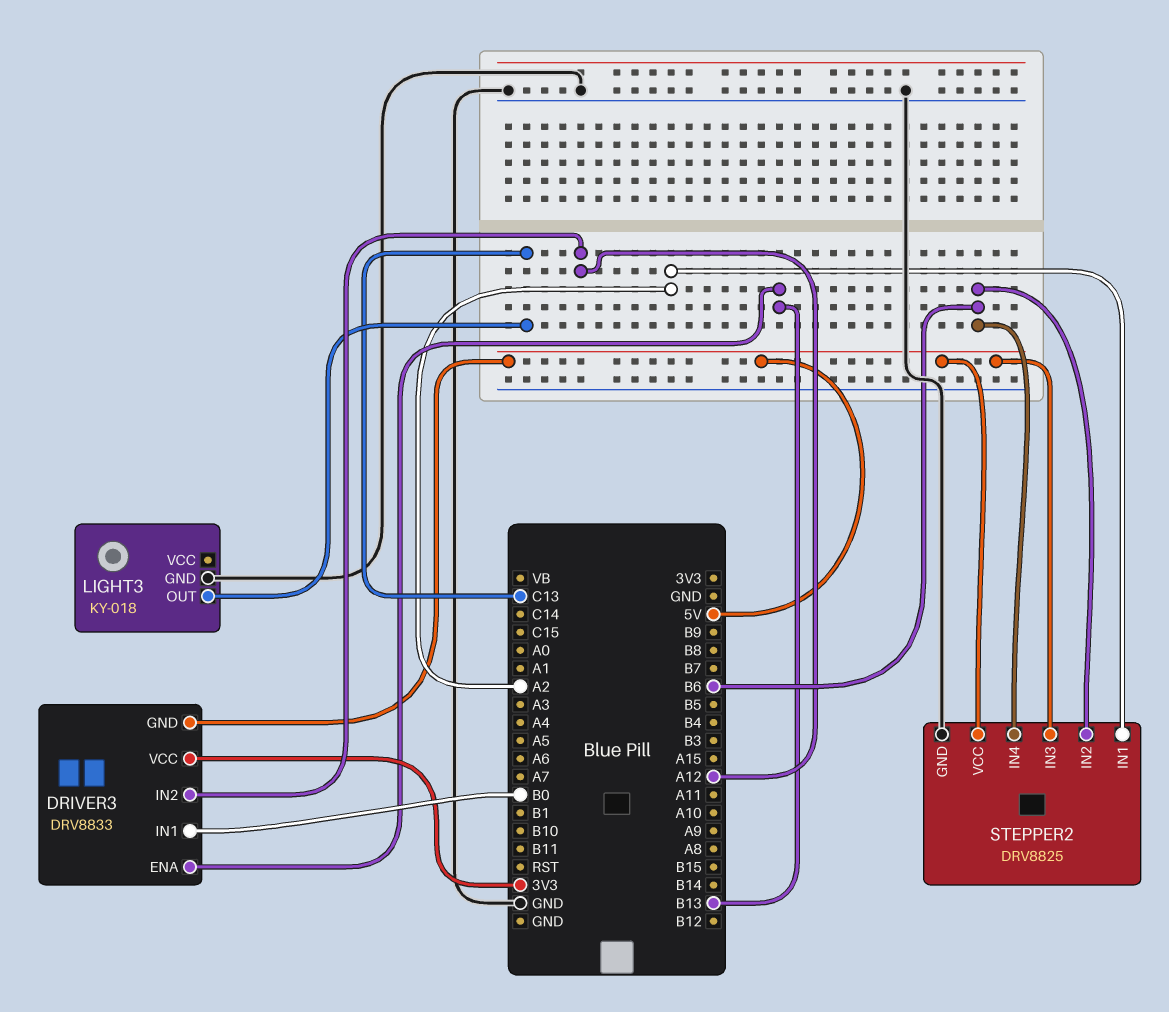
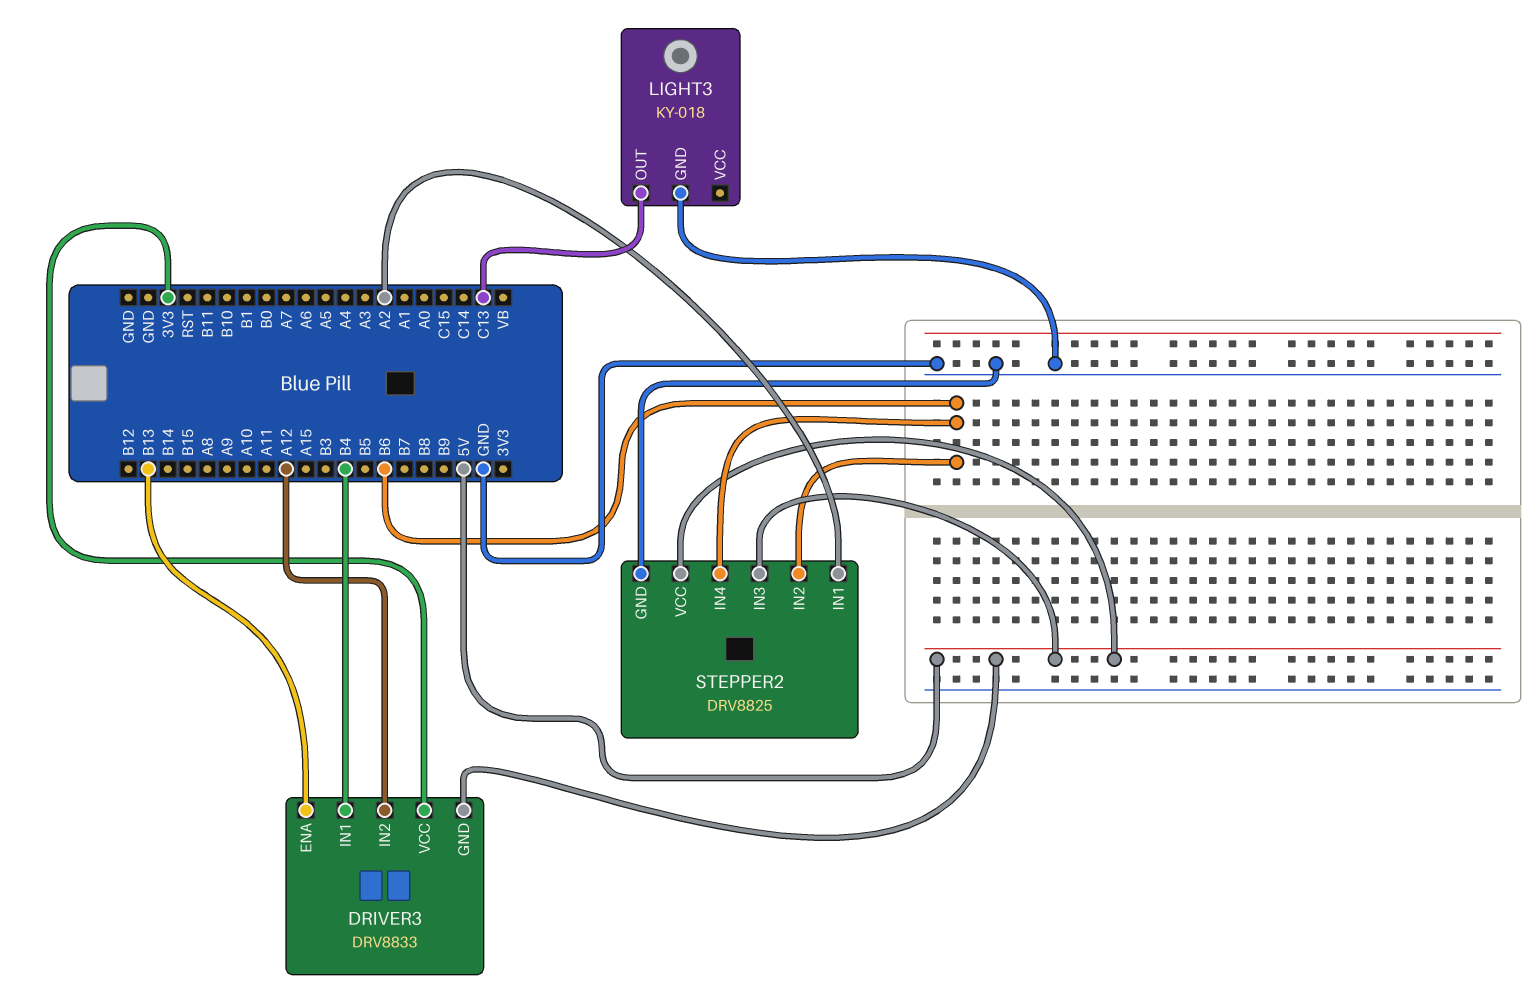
DRIVER3 pin IN1: B0 -> B4

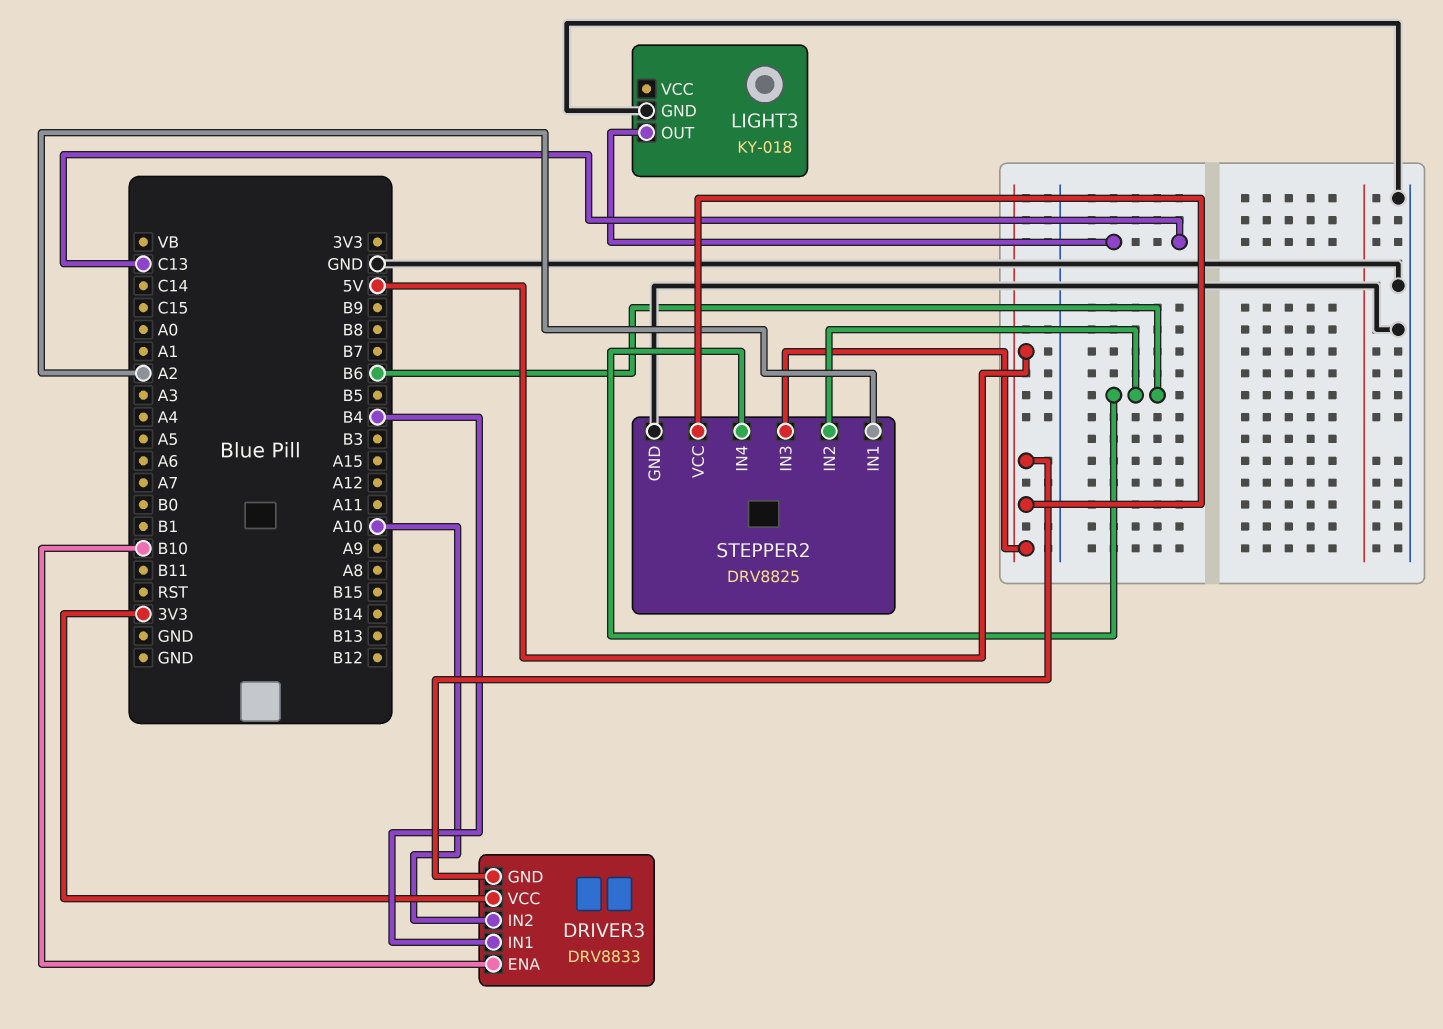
DRIVER3 pin ENA: B13 -> B10
DRIVER3 pin IN2: A12 -> A10

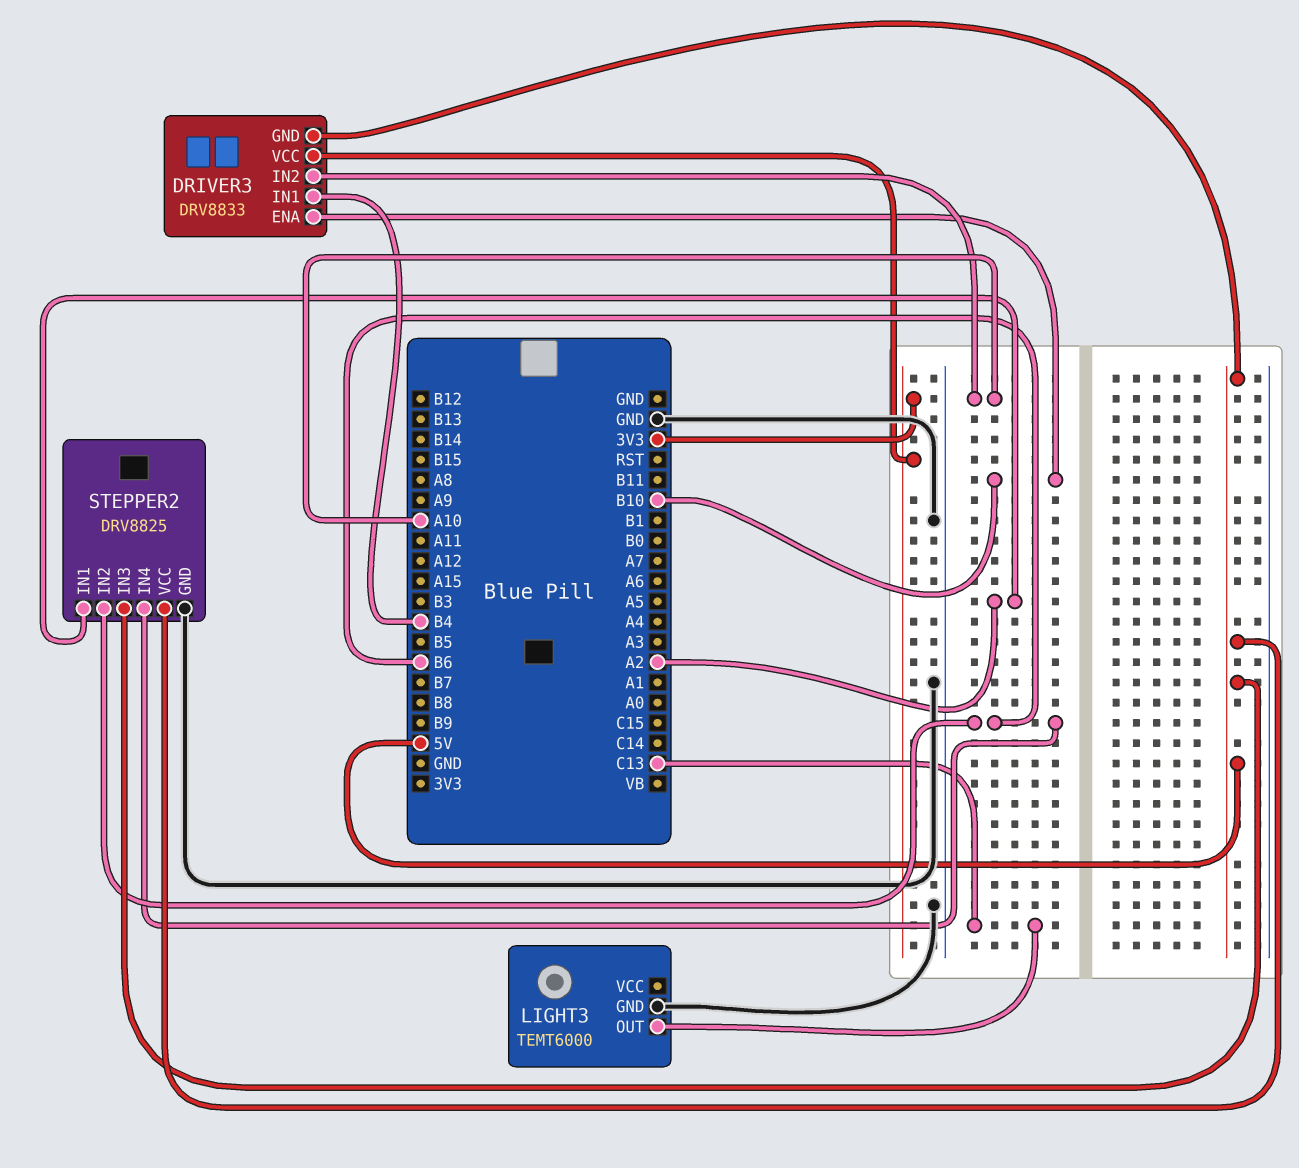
LIGHT3: KY-018 -> TEMT6000

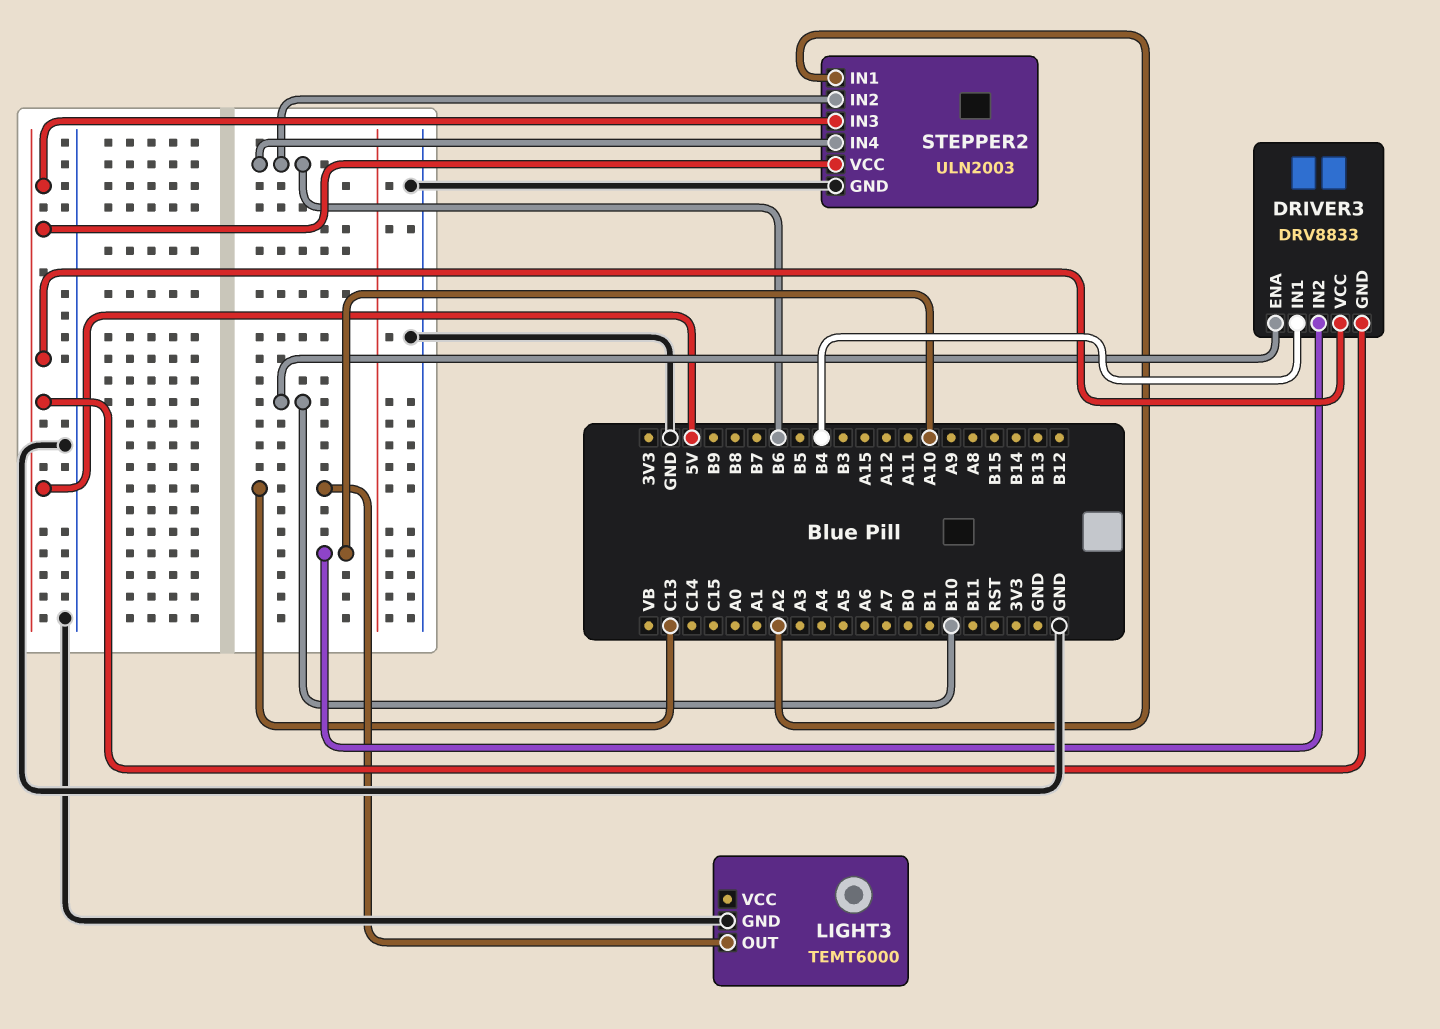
DRIVER3 pin VCC: 3V3 -> 5V
STEPPER2: DRV8825 -> ULN2003

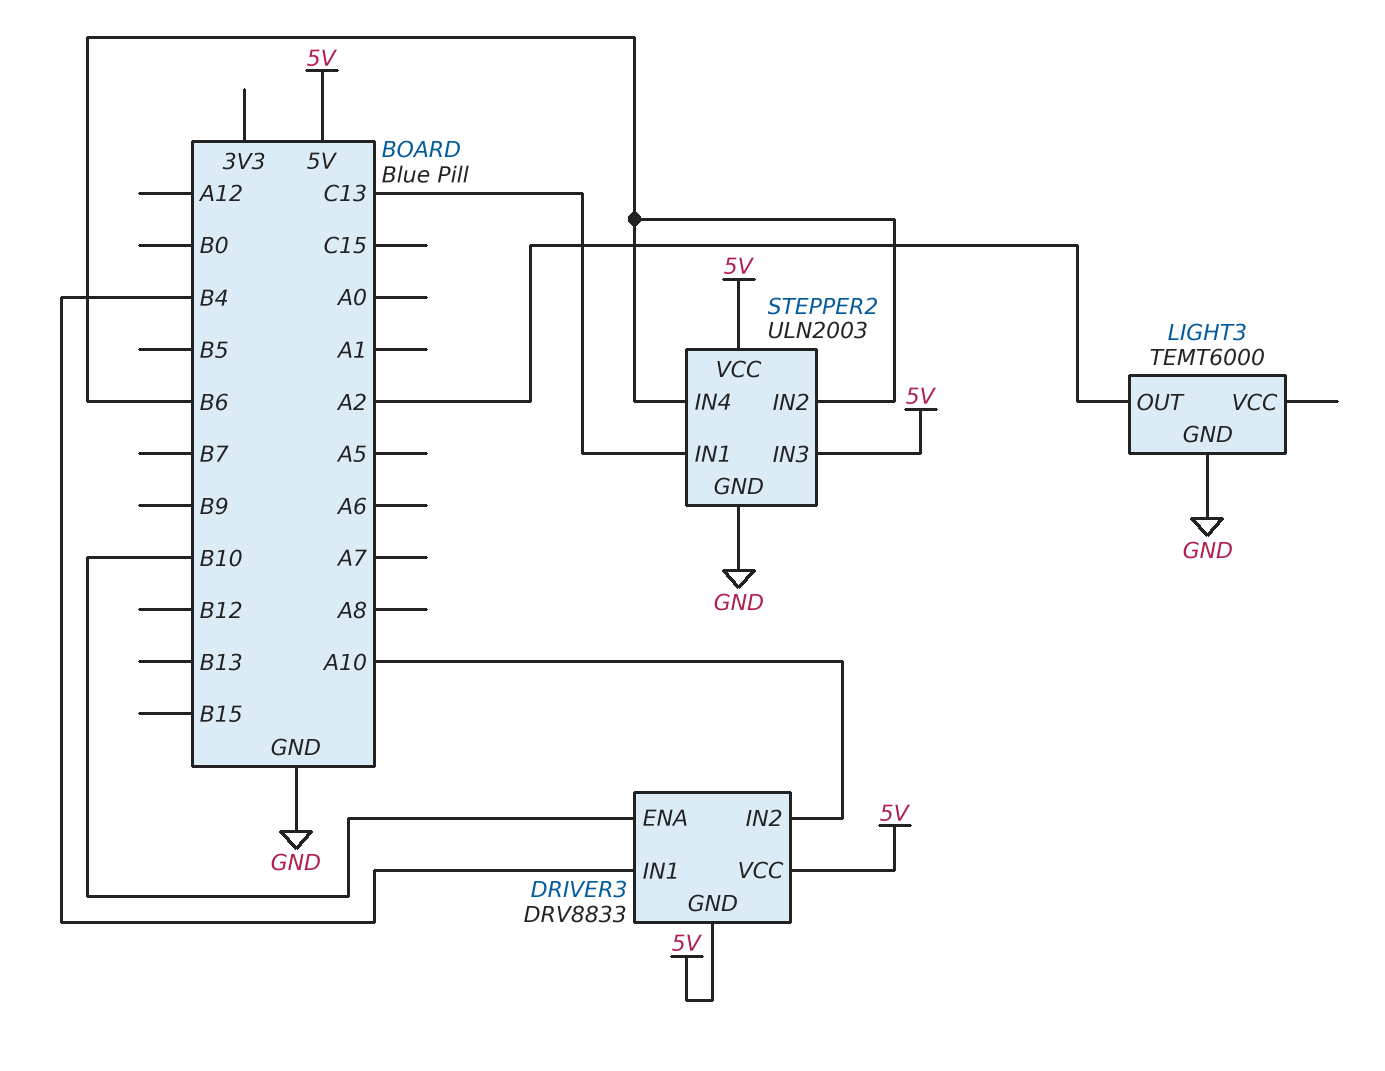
LIGHT3 pin OUT: C13 -> A2
STEPPER2 pin IN1: A2 -> C13

